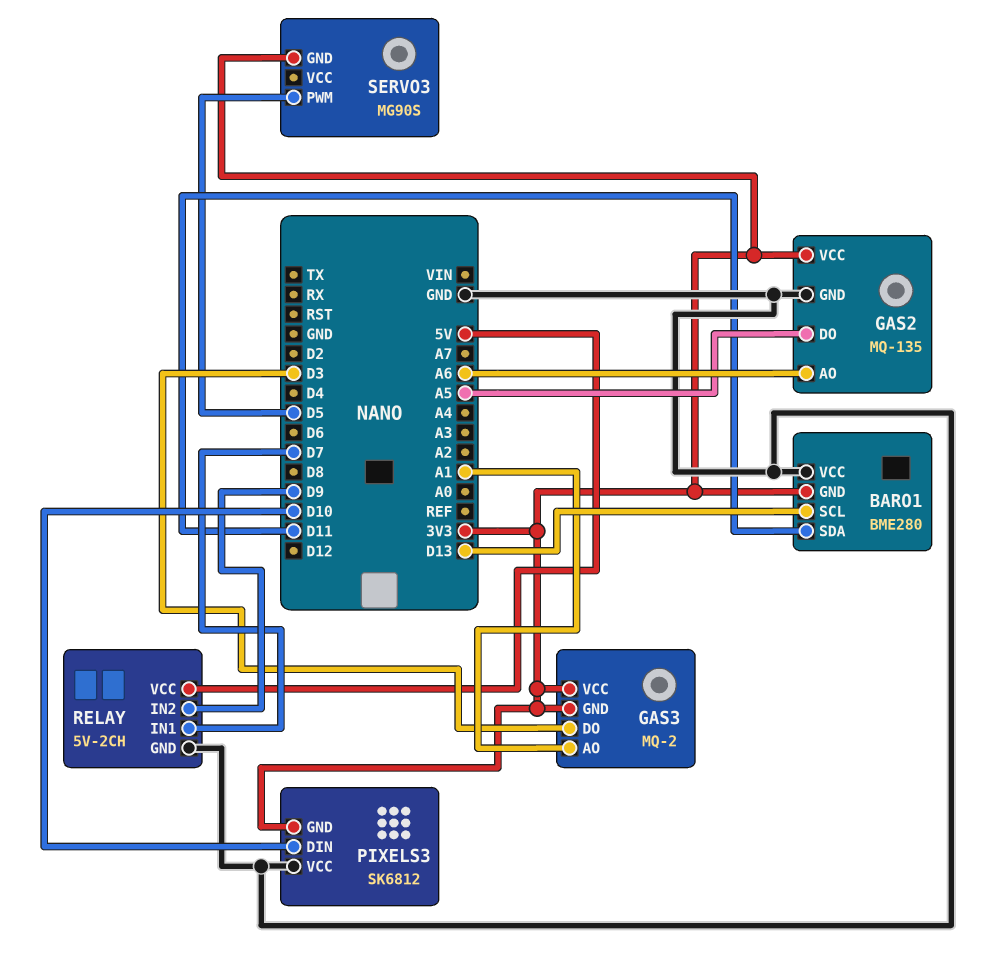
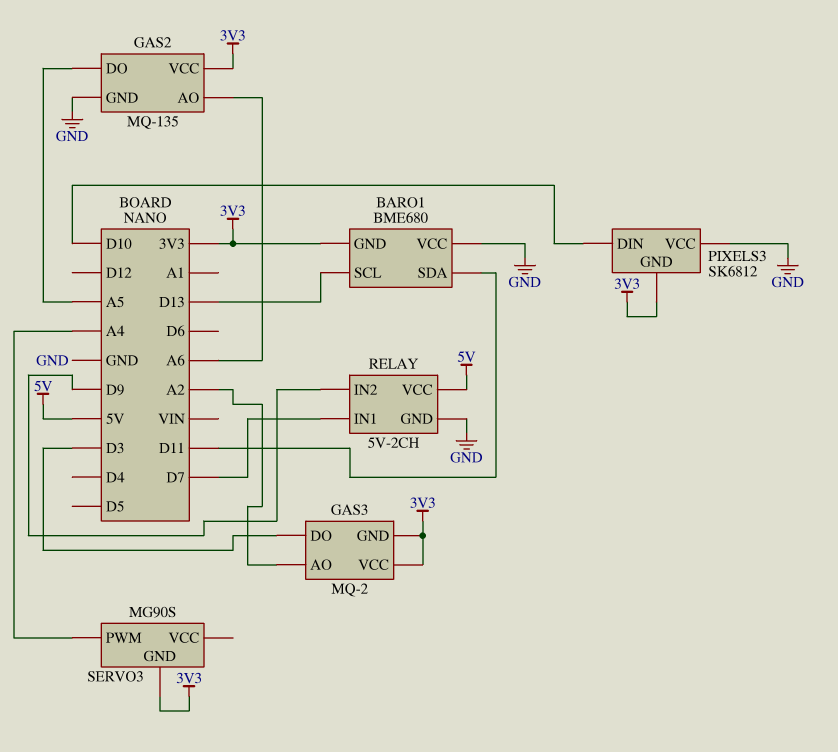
BARO1: BME280 -> BME680
GAS3 pin AO: A1 -> A2
SERVO3 pin PWM: D5 -> A4

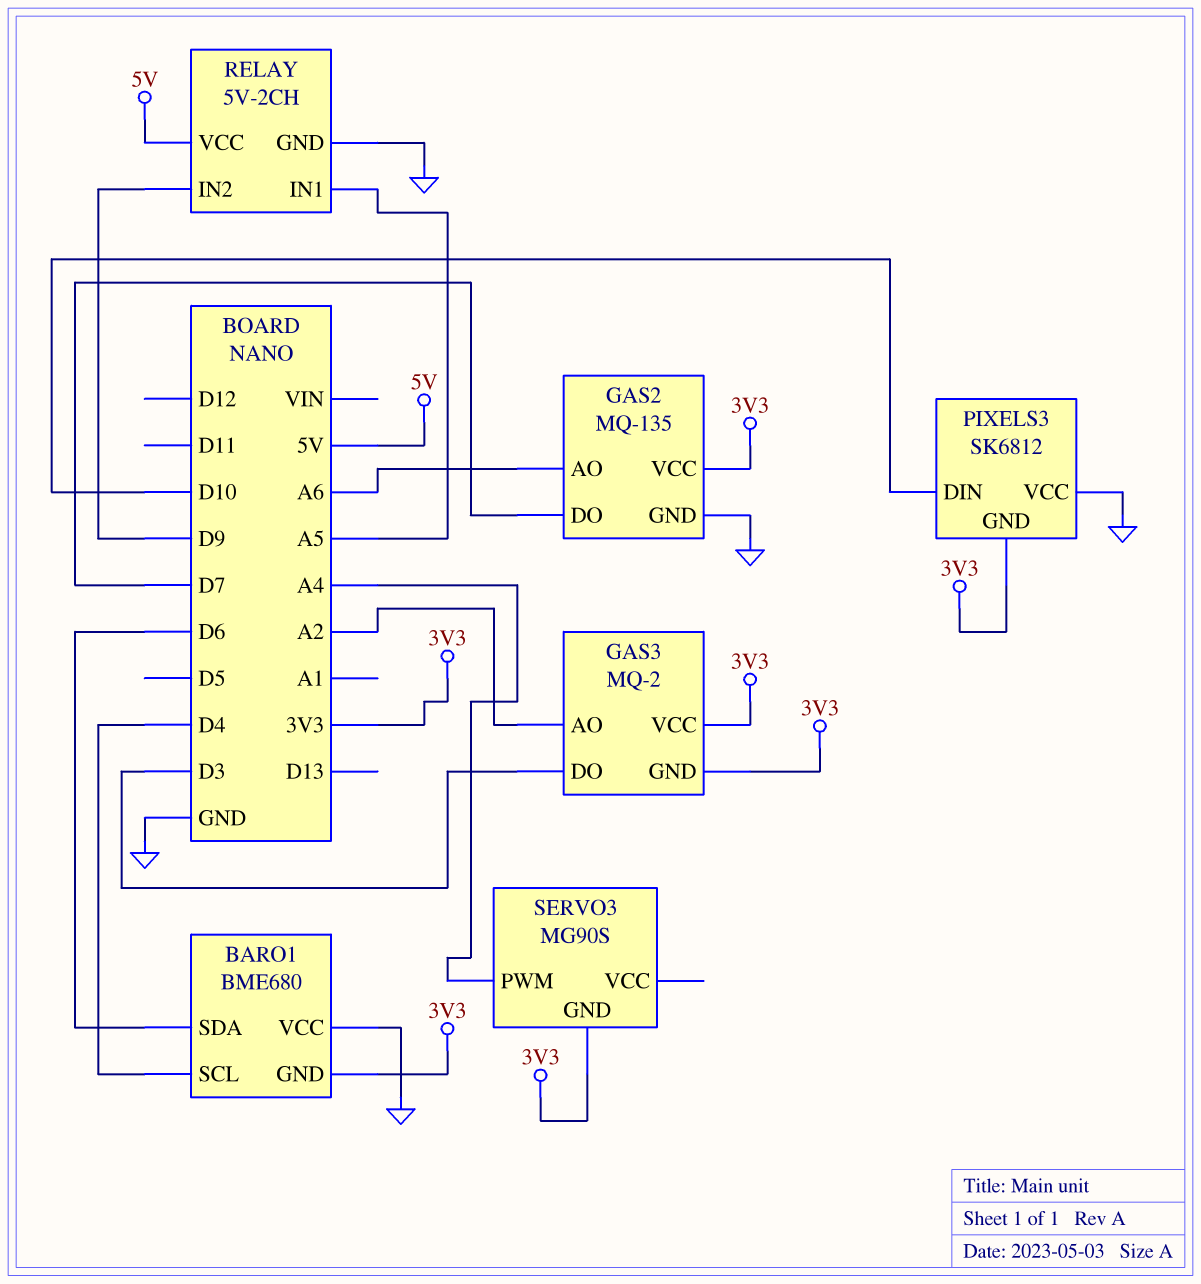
BARO1 pin SCL: D13 -> D4
BARO1 pin SDA: D11 -> D6
GAS2 pin DO: A5 -> D7
RELAY pin IN1: D7 -> A5

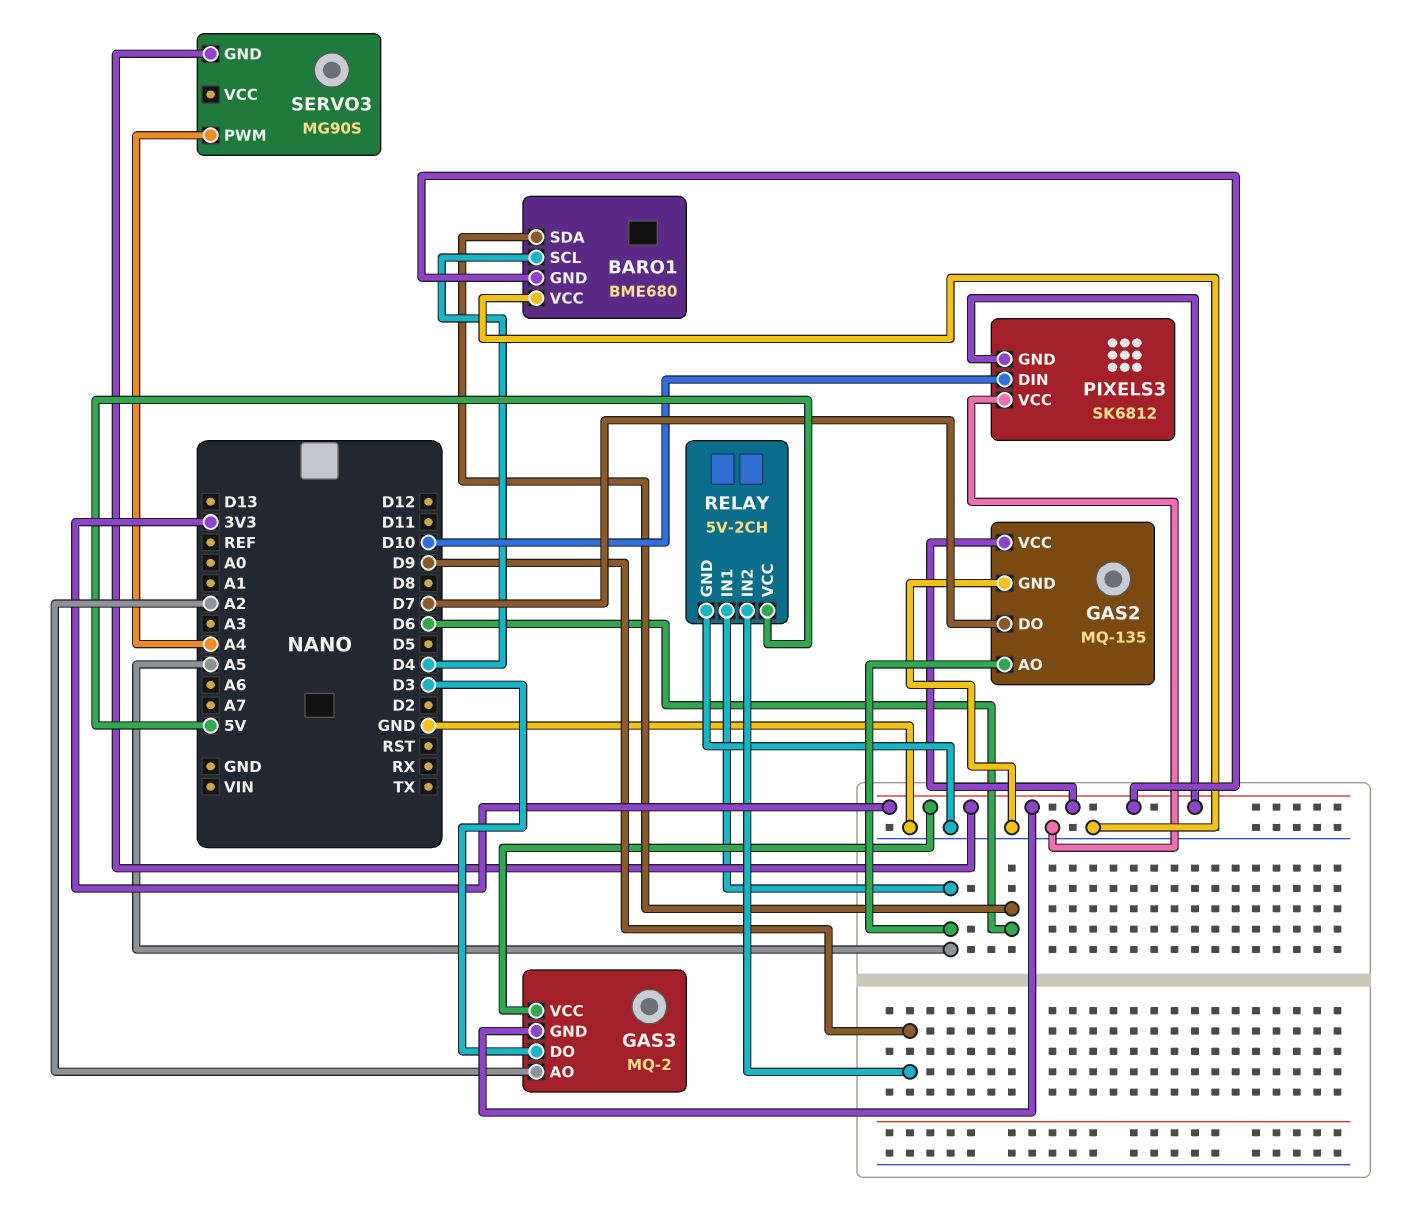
GAS2 pin AO: A6 -> A5

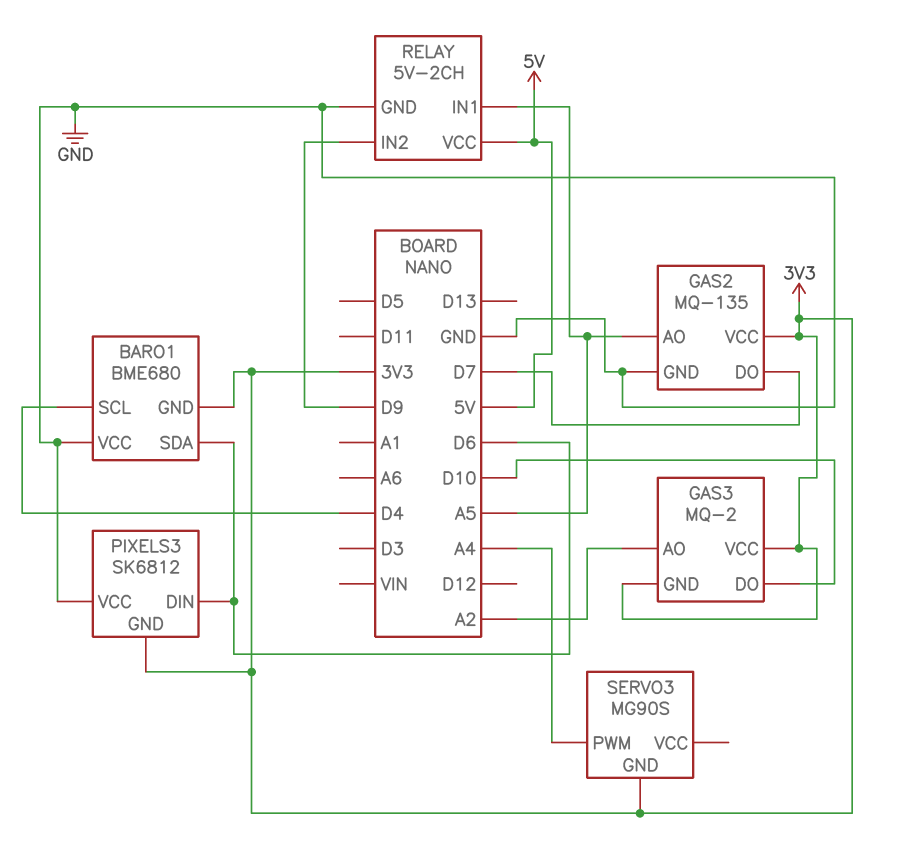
GAS3 pin DO: D3 -> D10
PIXELS3 pin DIN: D10 -> D6

